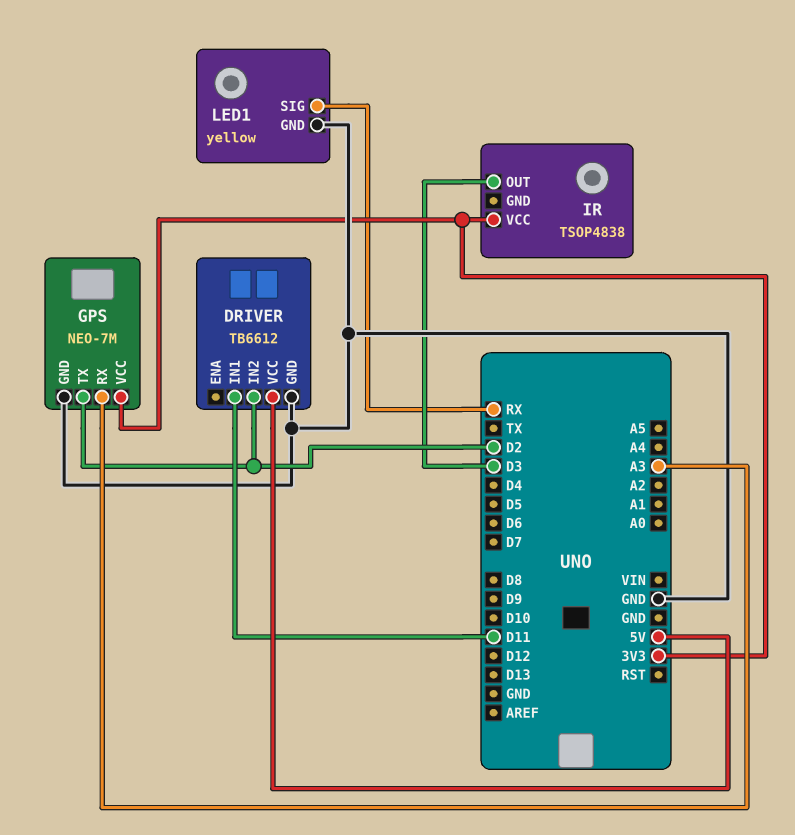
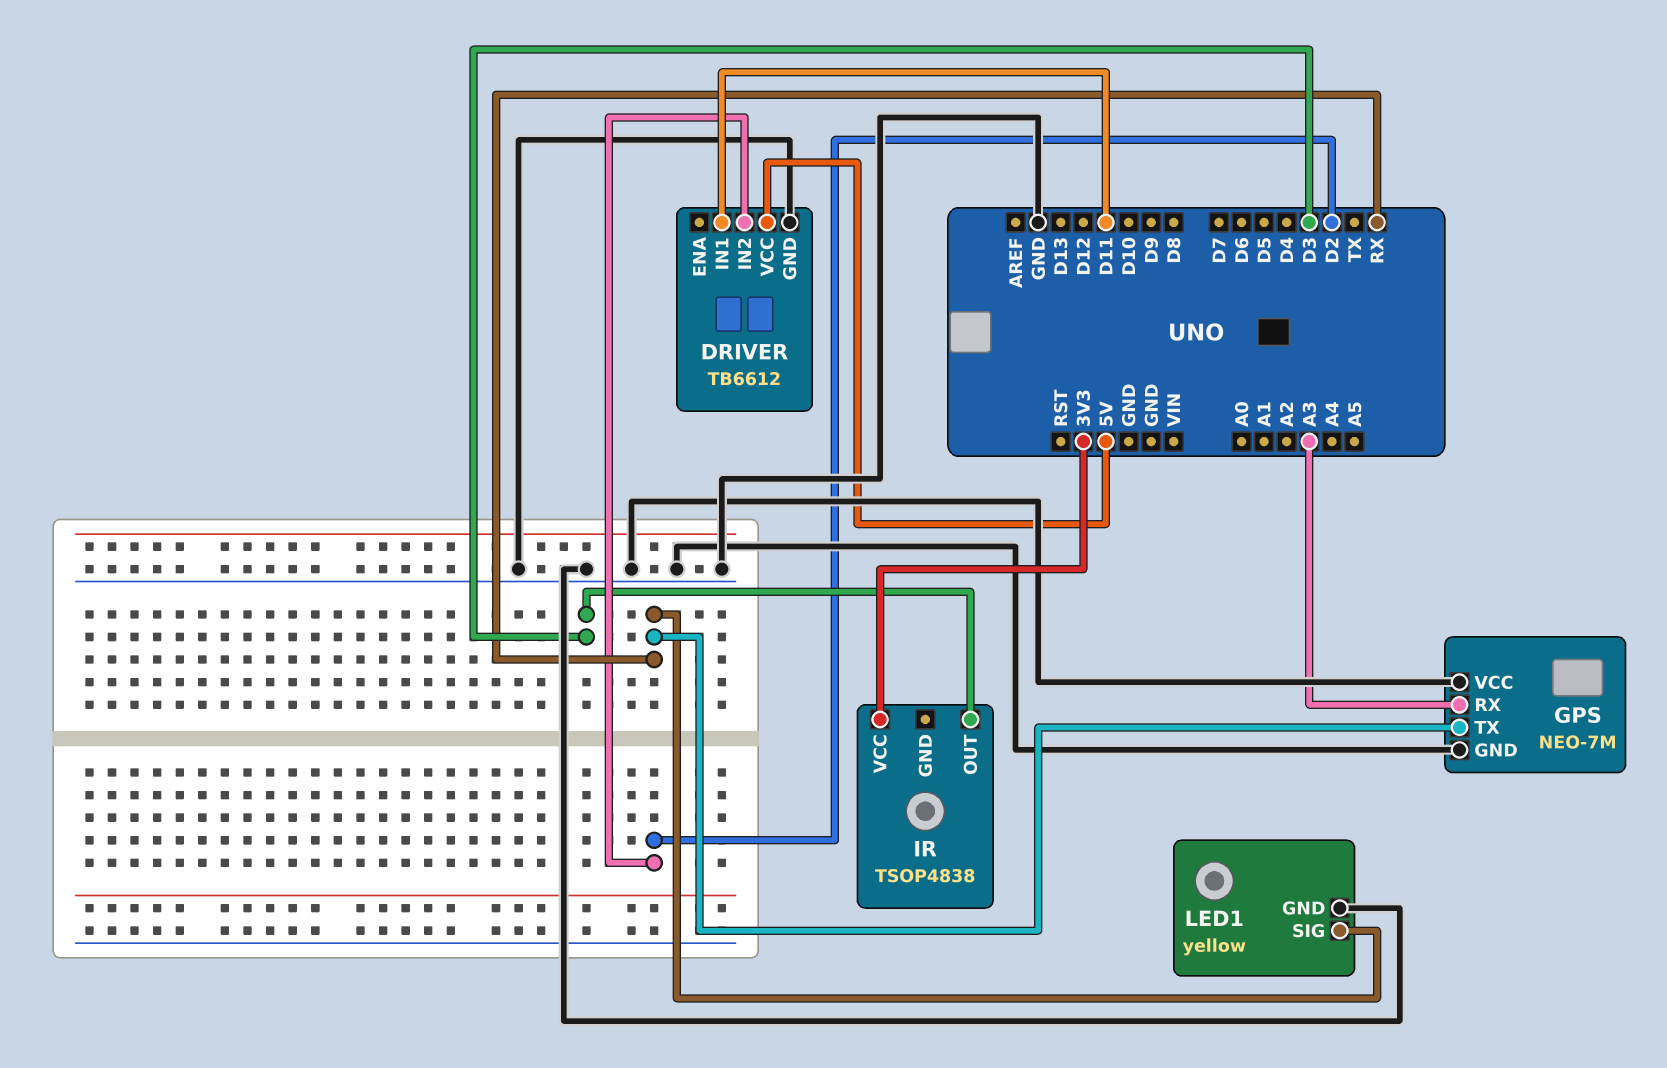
GPS pin TX: D2 -> RX
GPS pin VCC: 3V3 -> GND

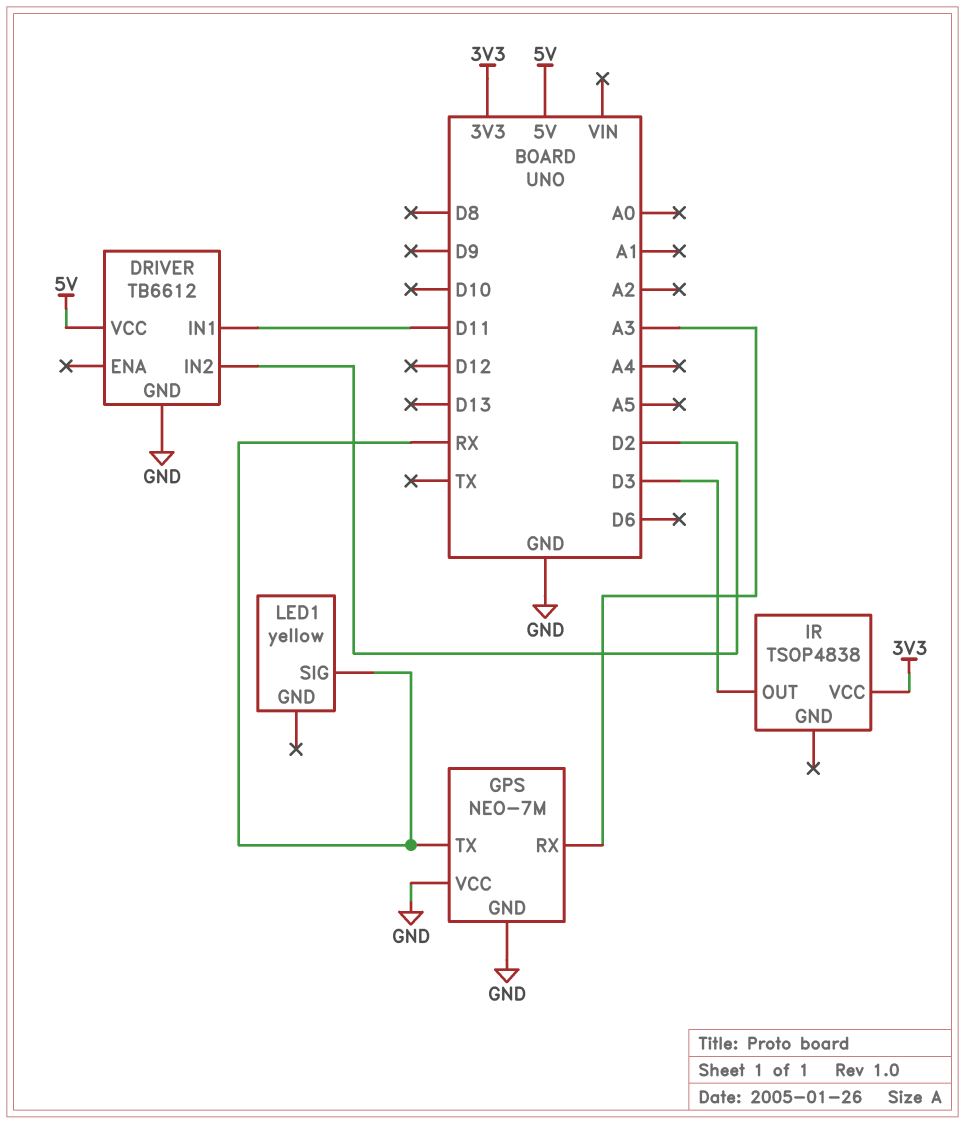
LED1 pin GND: GND -> none

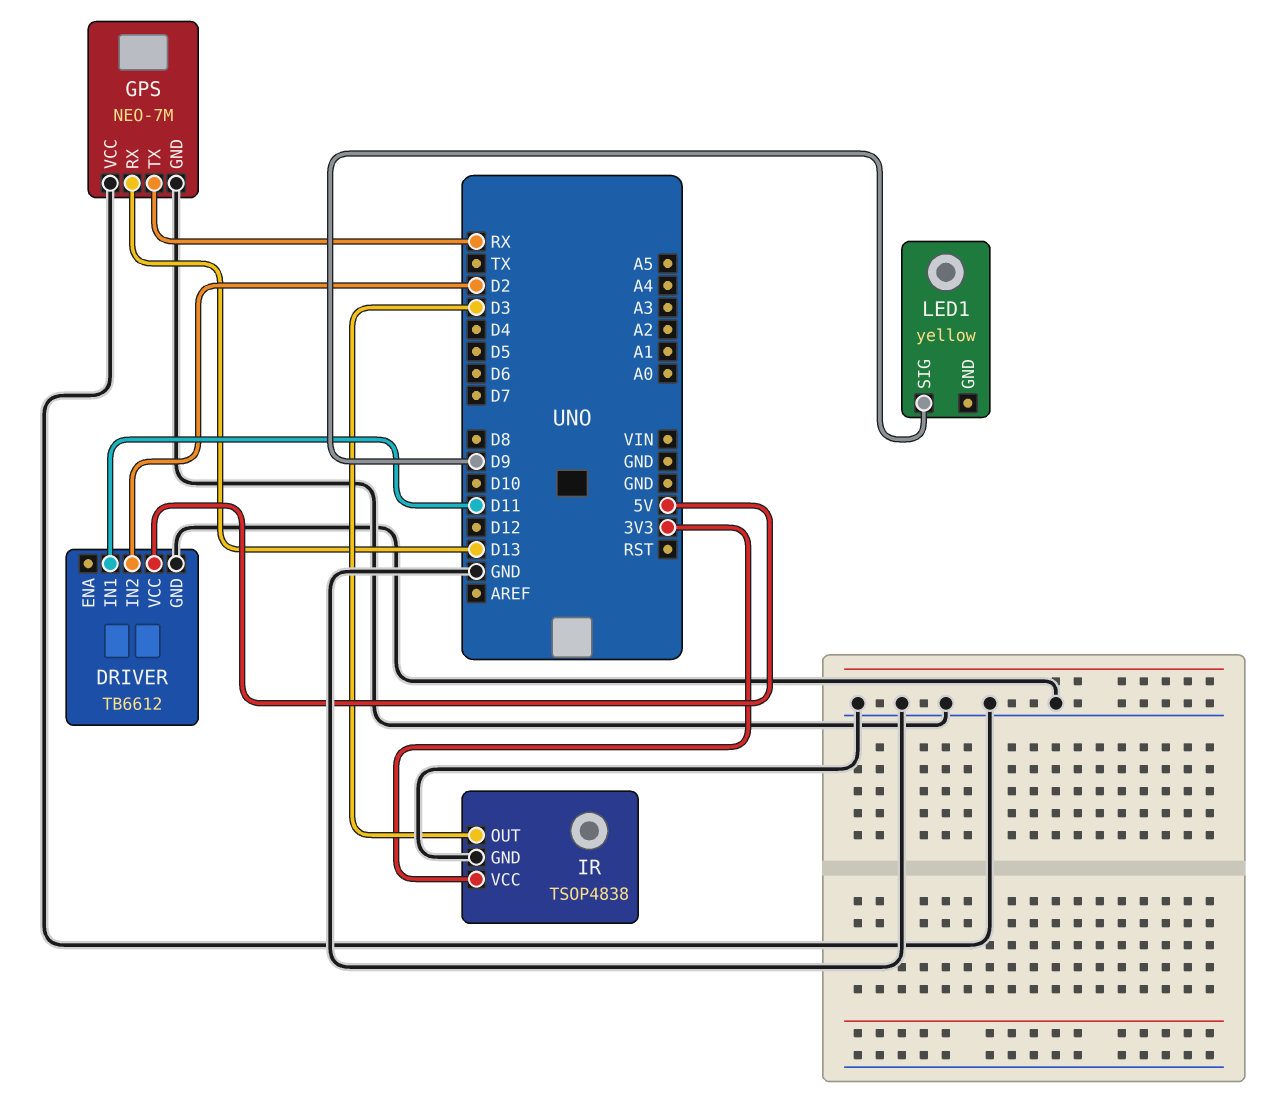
GPS pin RX: A3 -> D13
IR pin GND: none -> GND
LED1 pin SIG: RX -> D9

